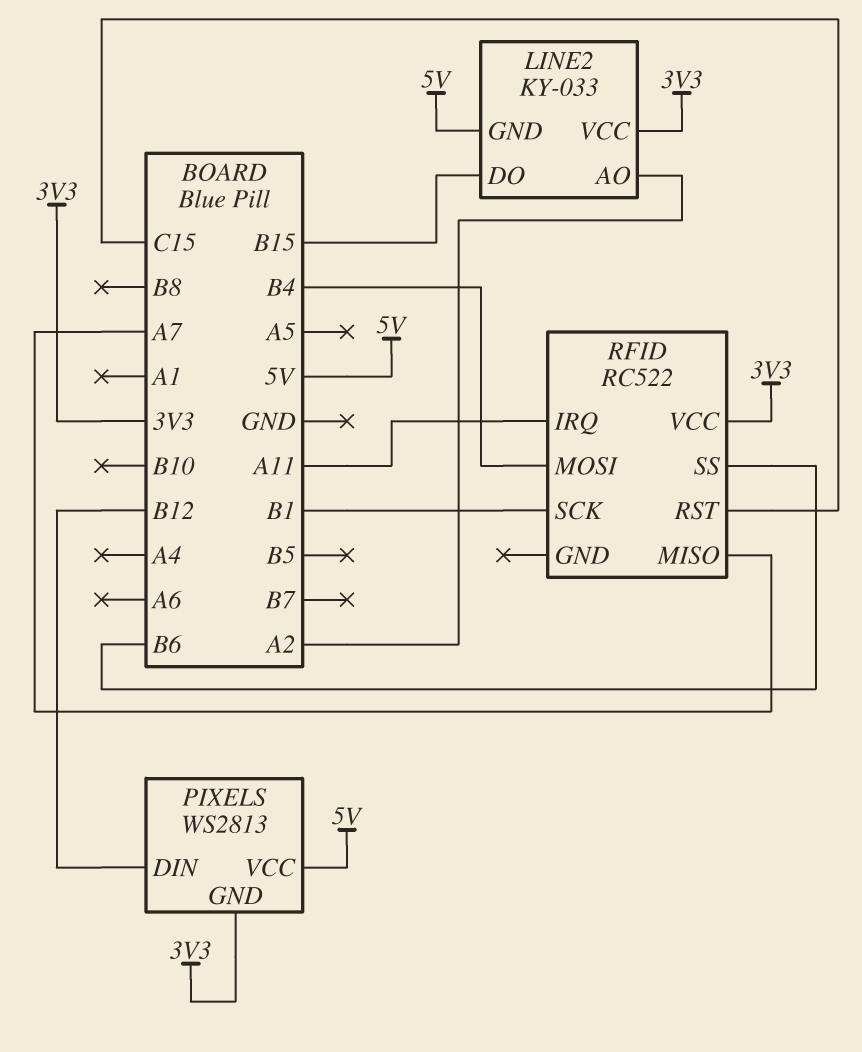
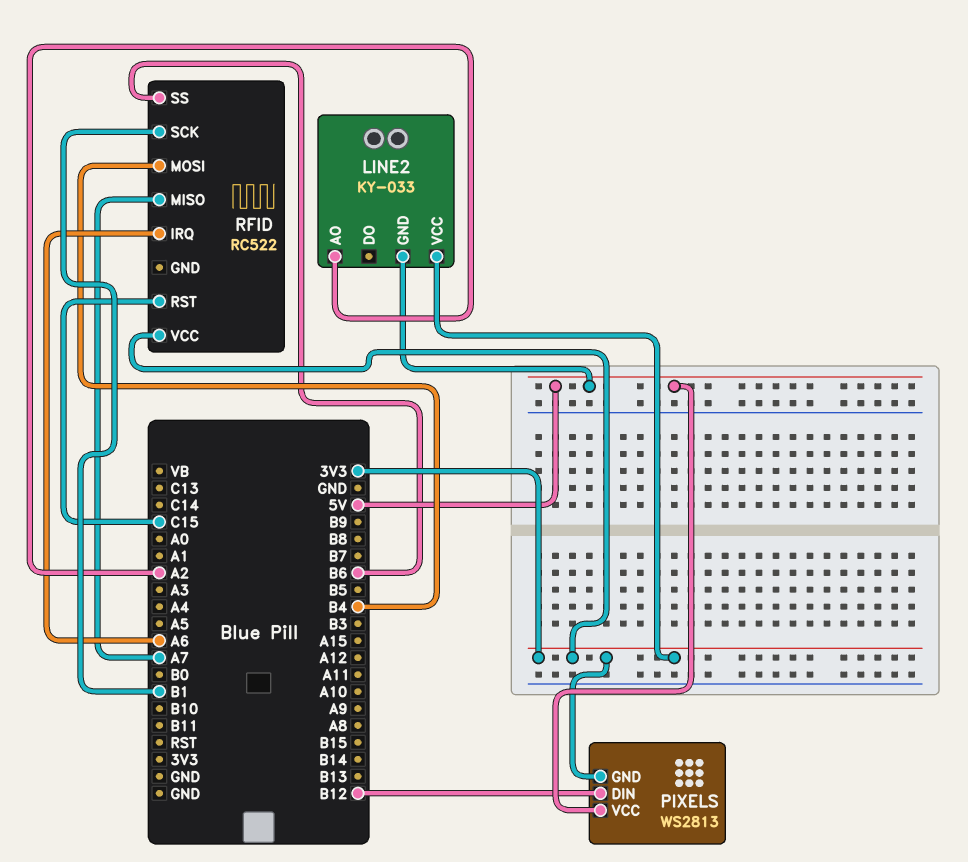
LINE2 pin DO: B15 -> none
RFID pin IRQ: A11 -> A6

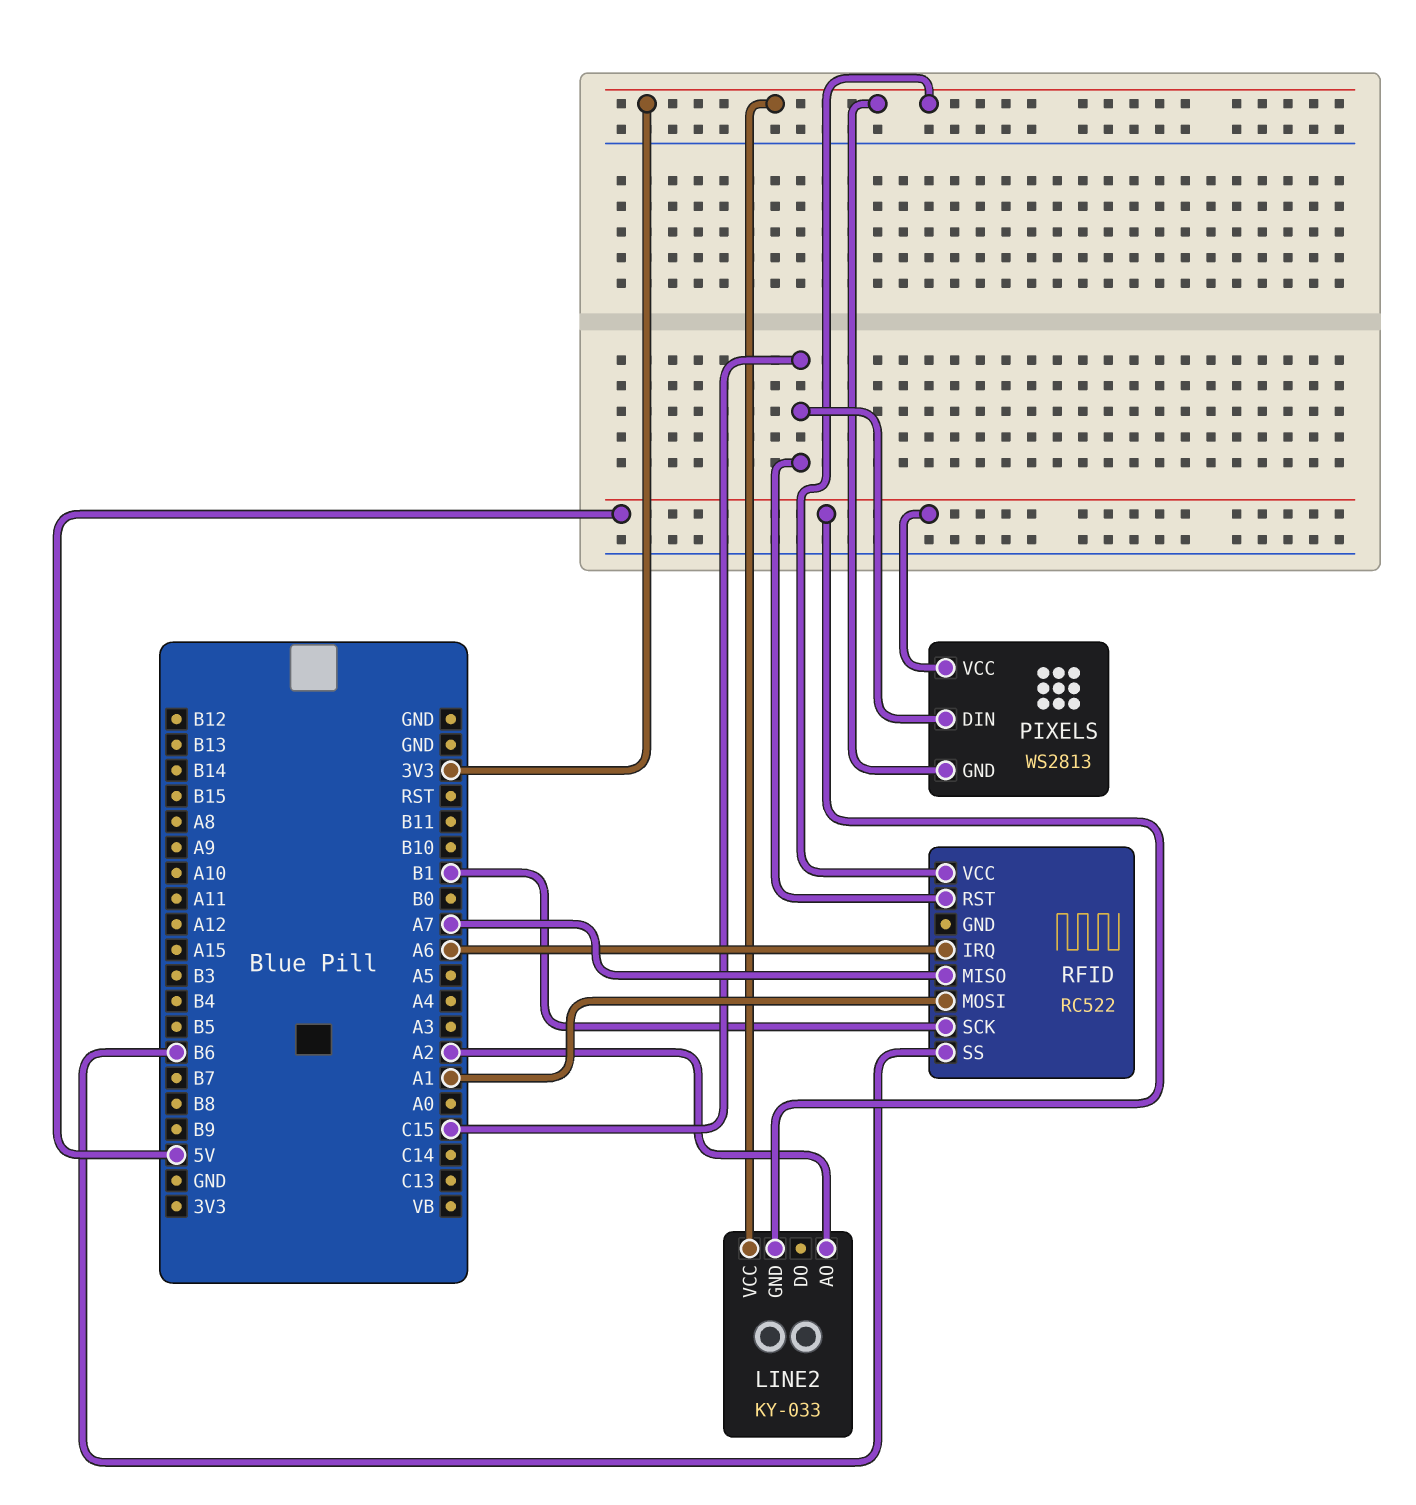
PIXELS pin DIN: B12 -> C15
RFID pin MOSI: B4 -> A1

